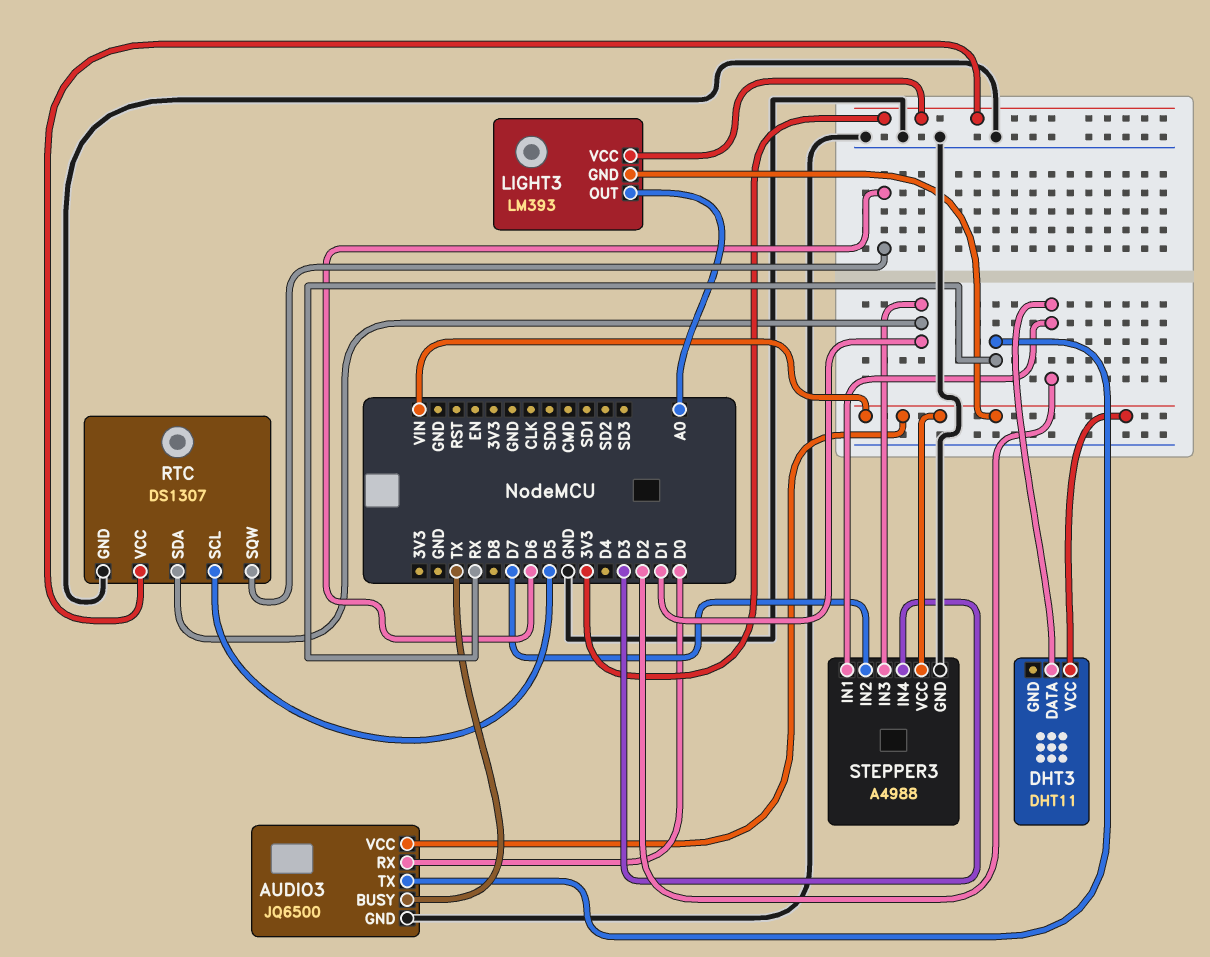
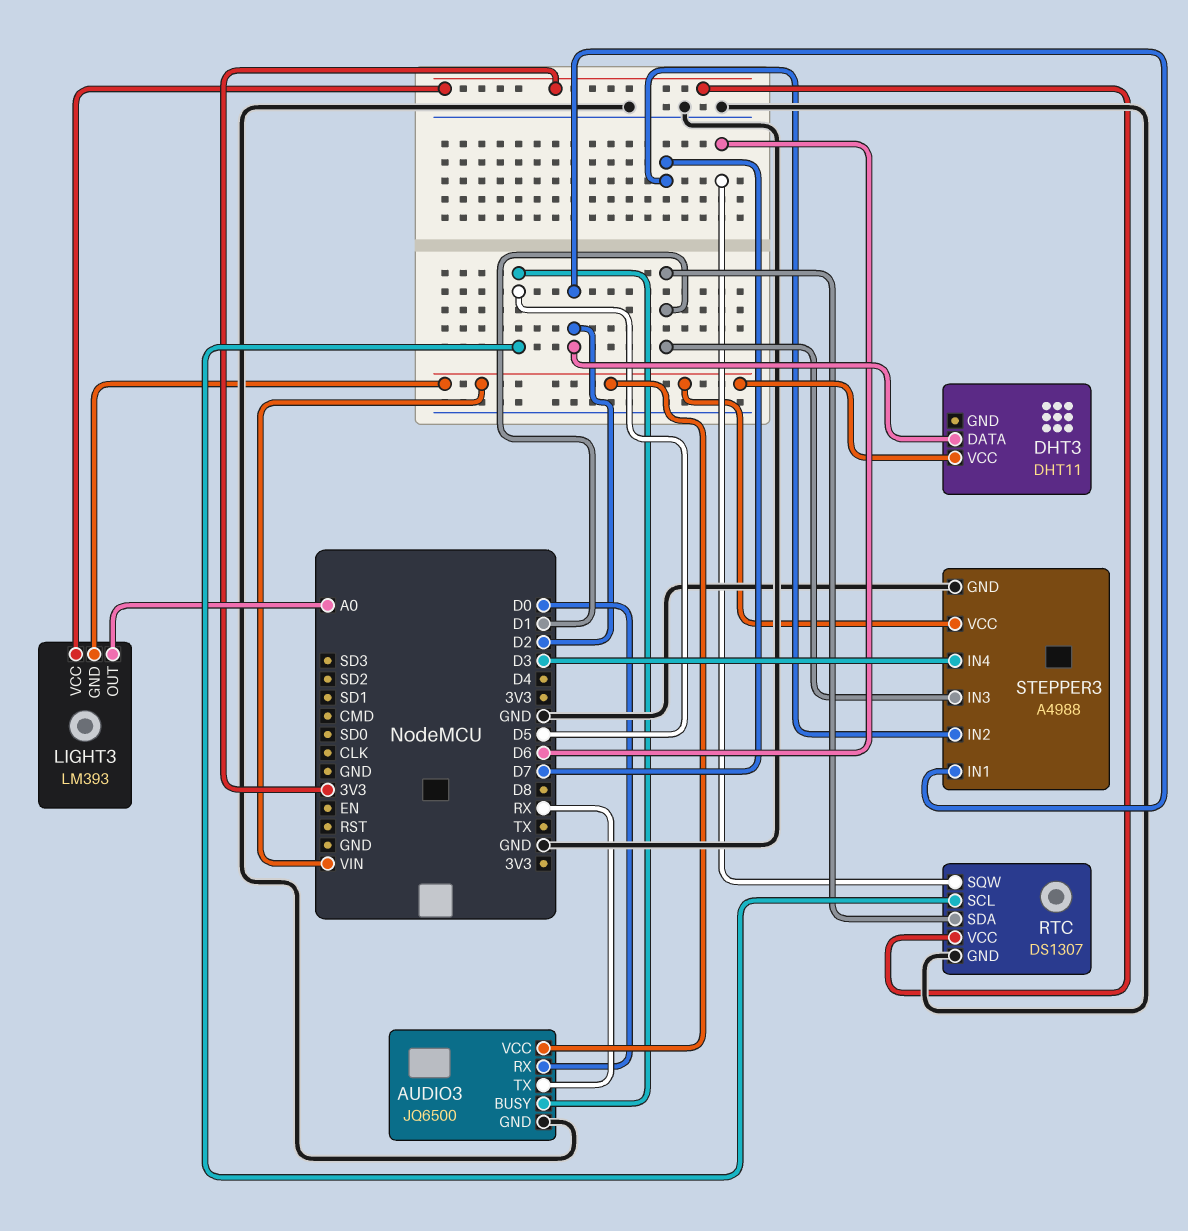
AUDIO3 pin BUSY: TX -> D5

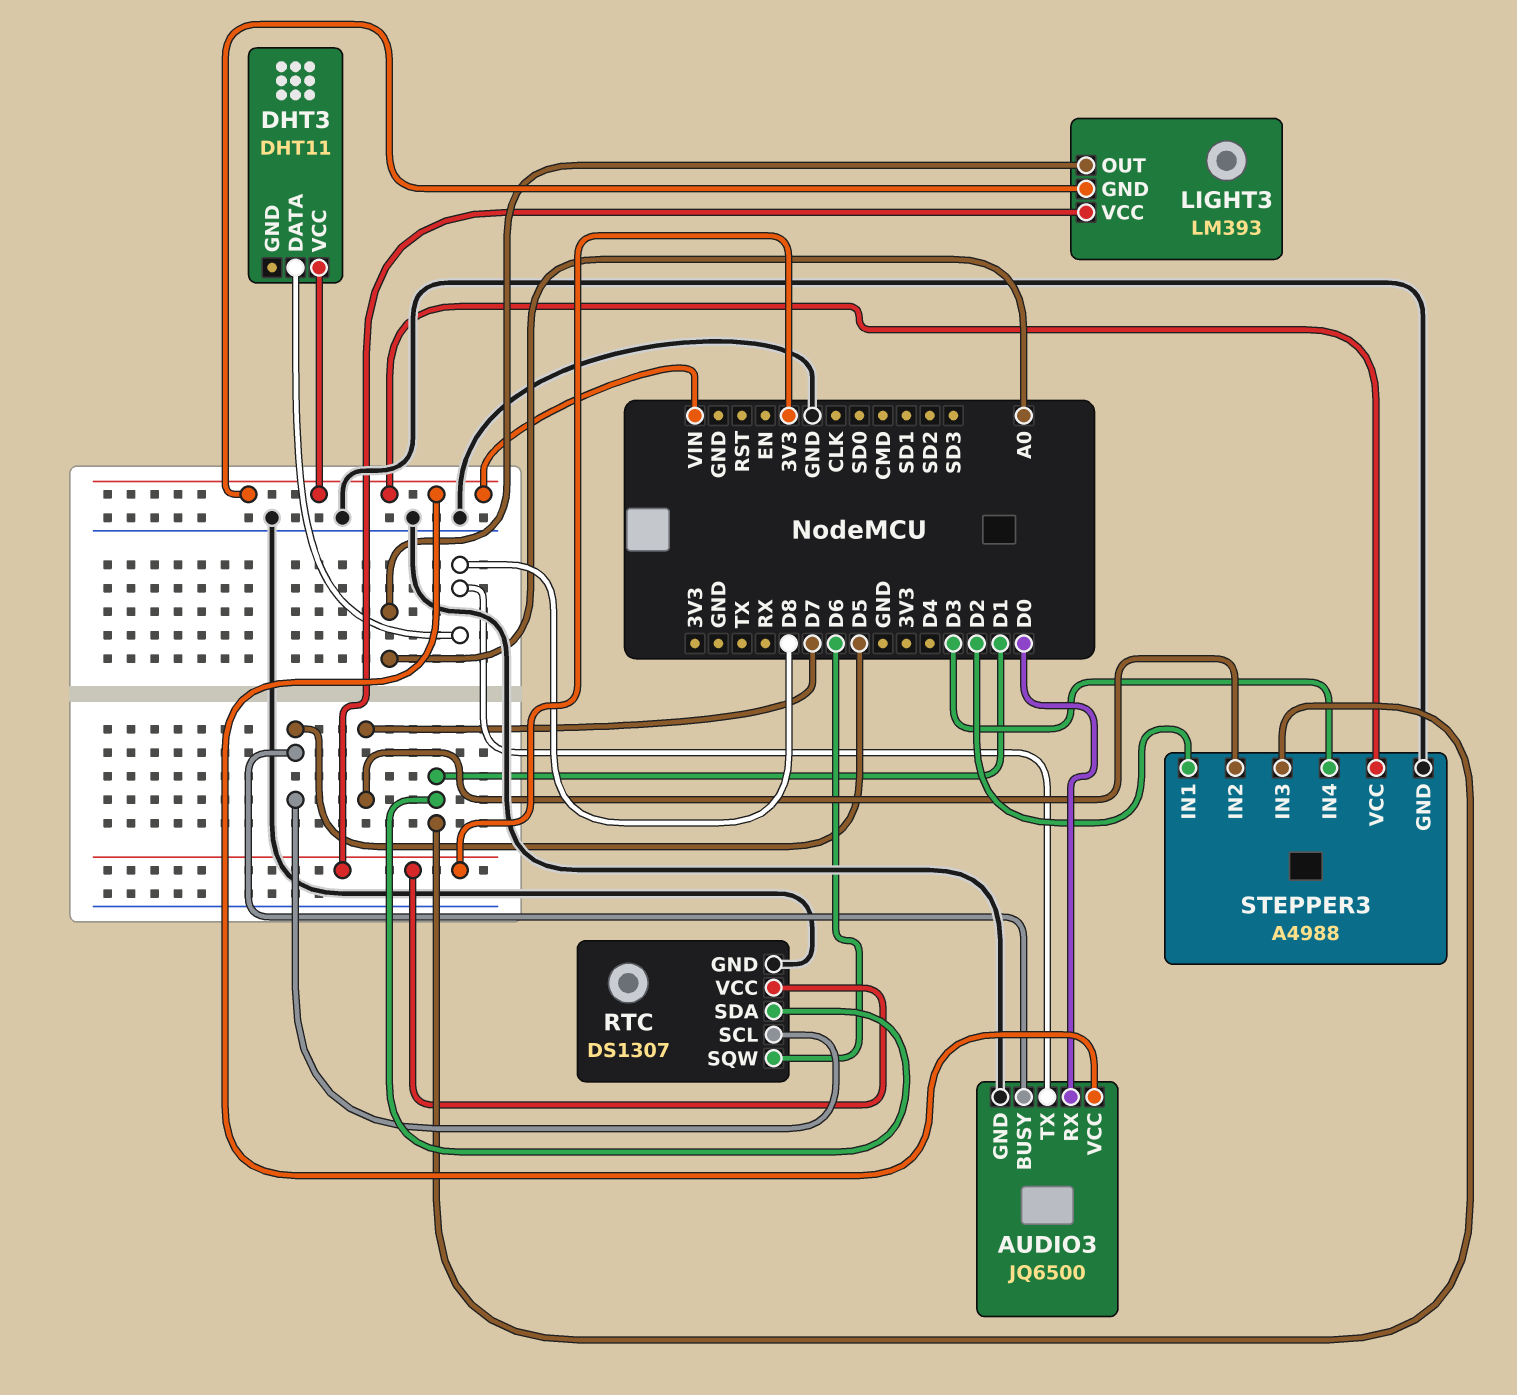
AUDIO3 pin TX: RX -> D8
DHT3 pin DATA: D2 -> D8

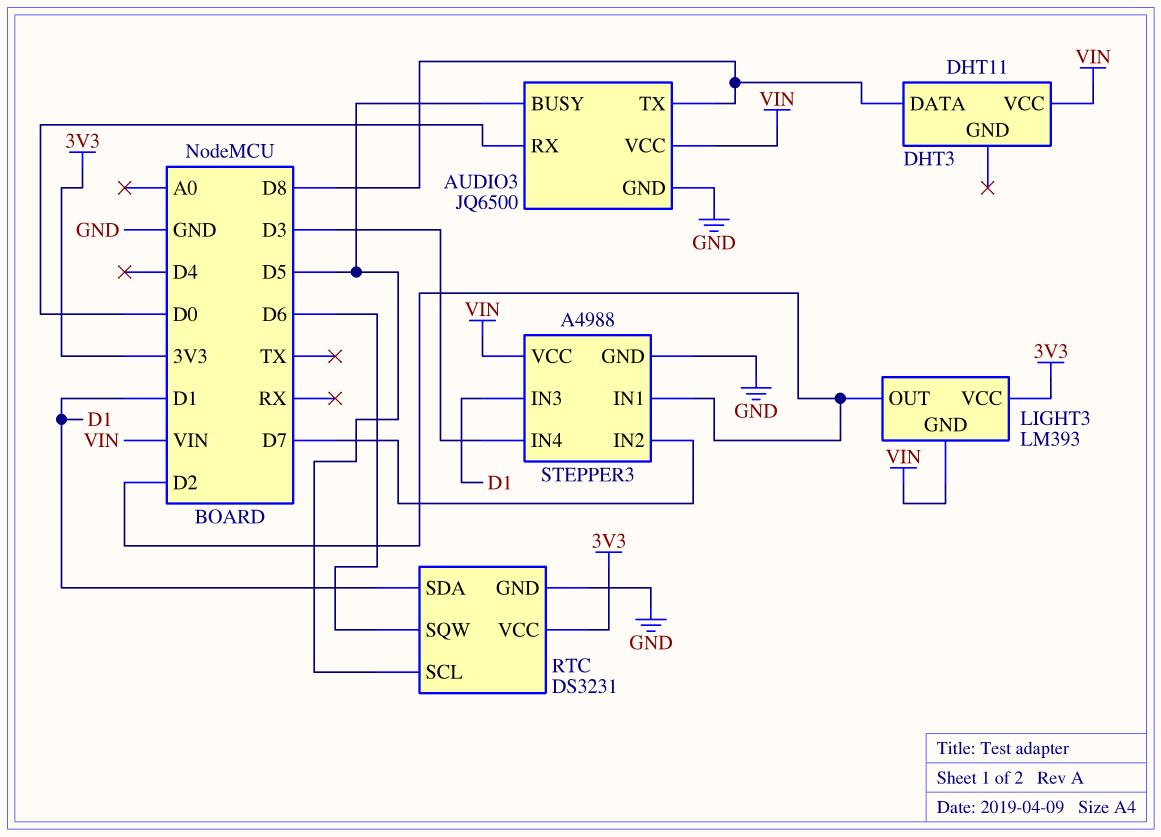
LIGHT3 pin OUT: A0 -> D2
RTC: DS1307 -> DS3231

